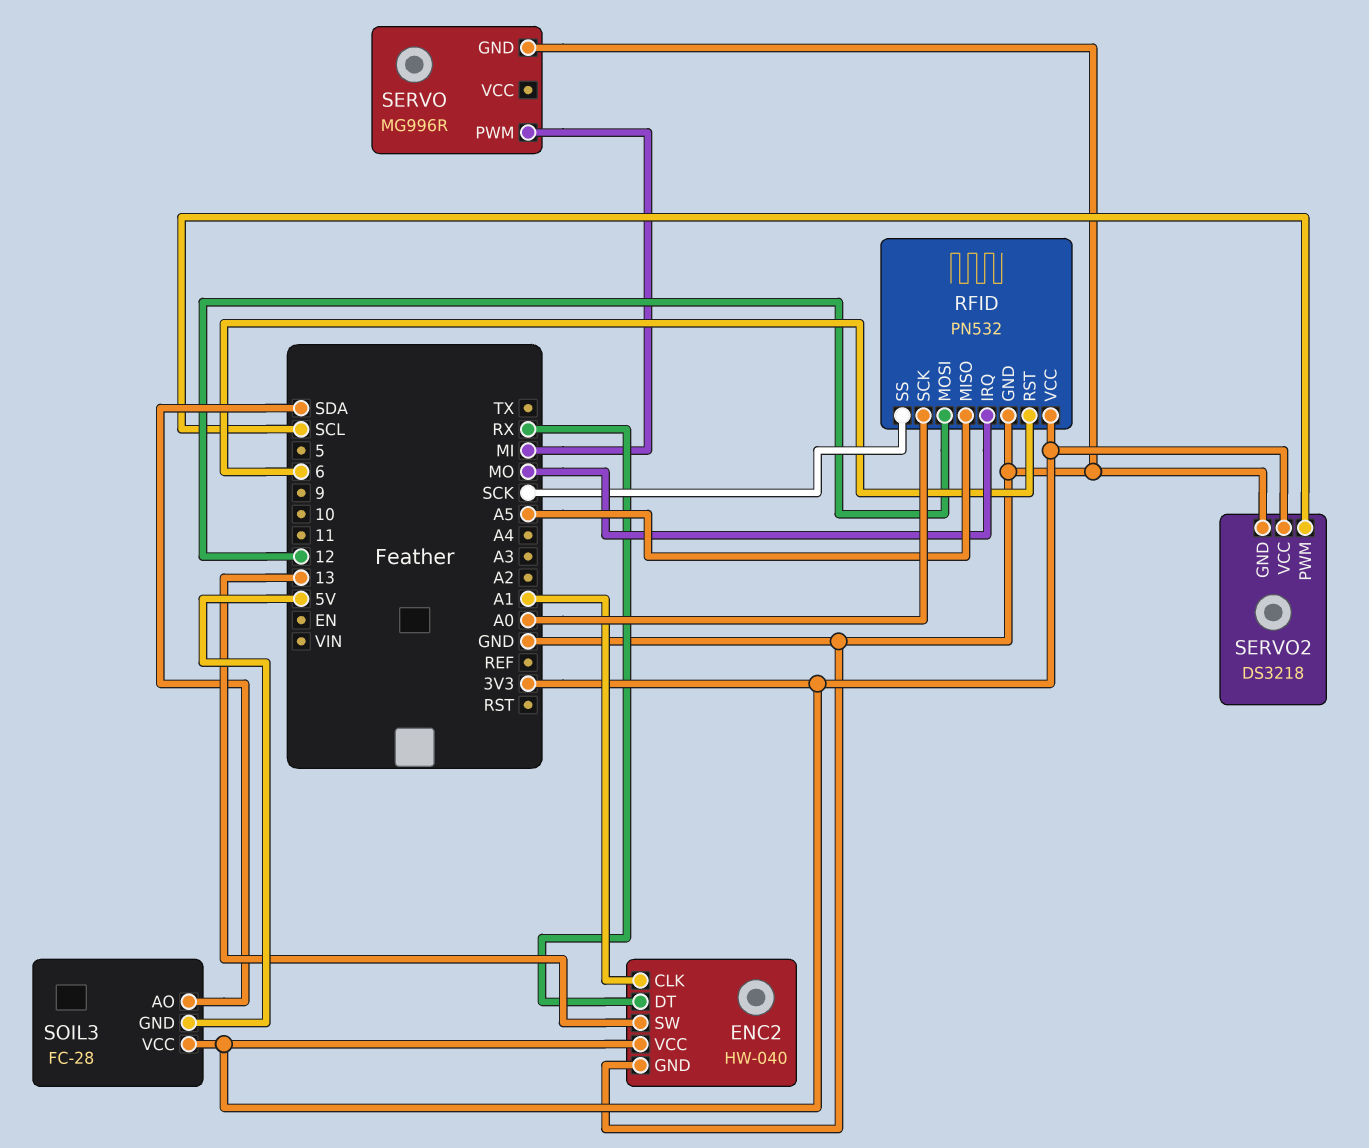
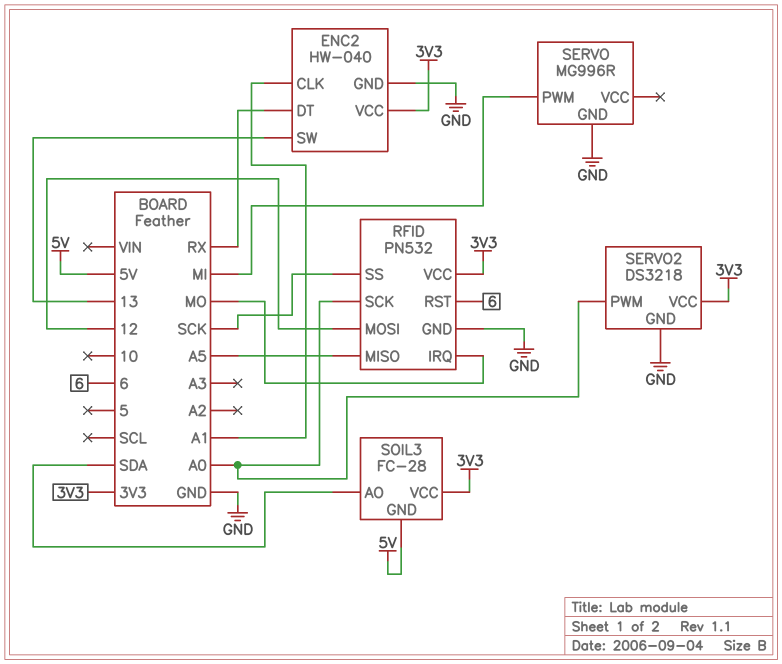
SERVO2 pin PWM: SCL -> A0

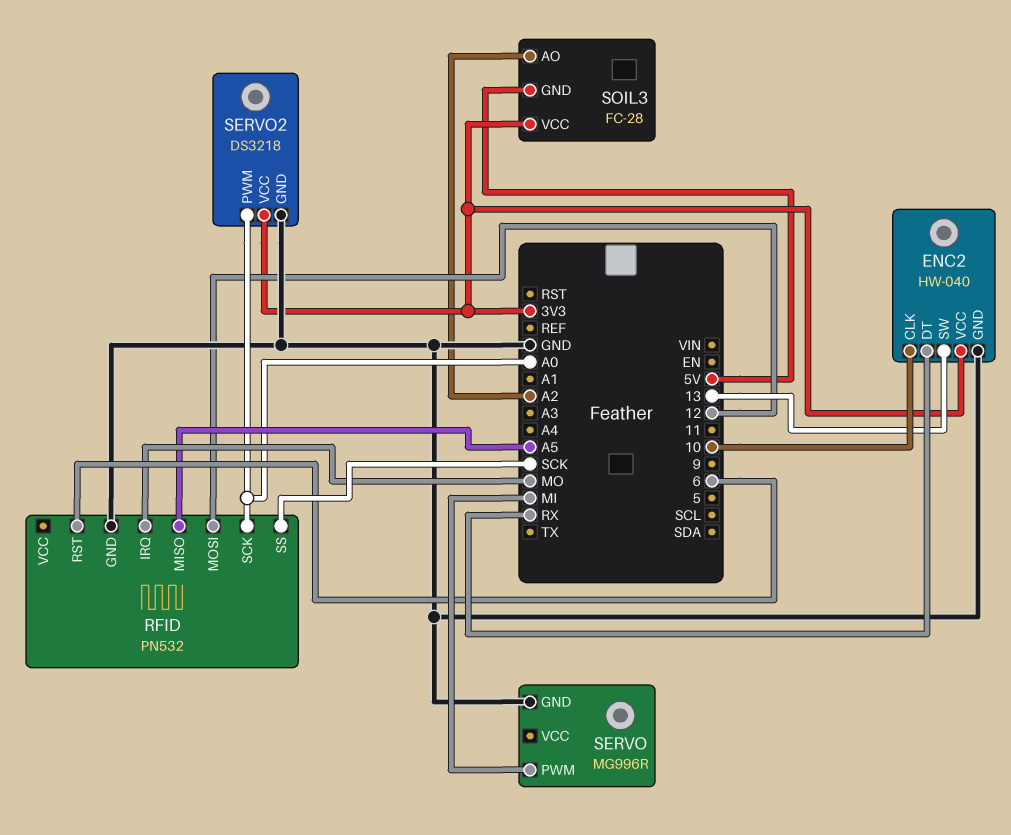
ENC2 pin CLK: A1 -> 10
RFID pin VCC: 3V3 -> none
SOIL3 pin AO: SDA -> A2

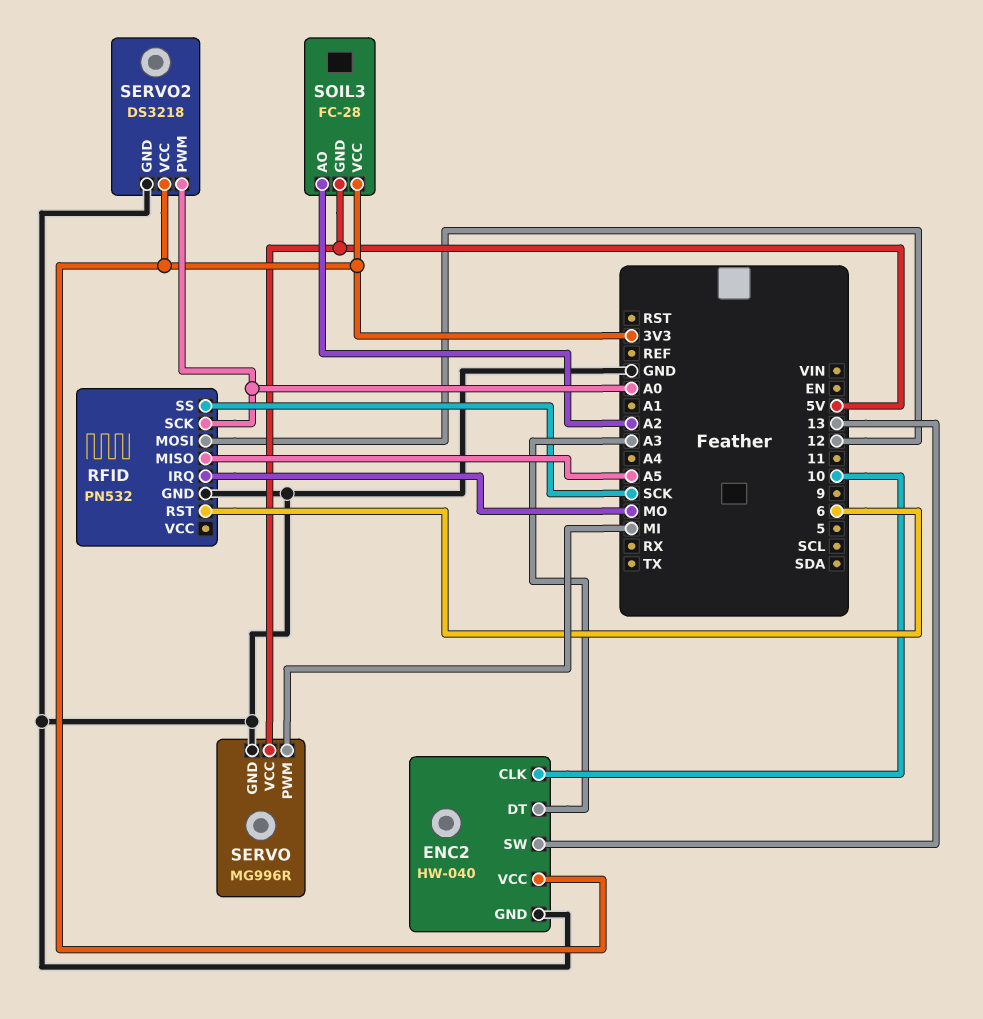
ENC2 pin DT: RX -> A3
SERVO pin VCC: none -> 5V

